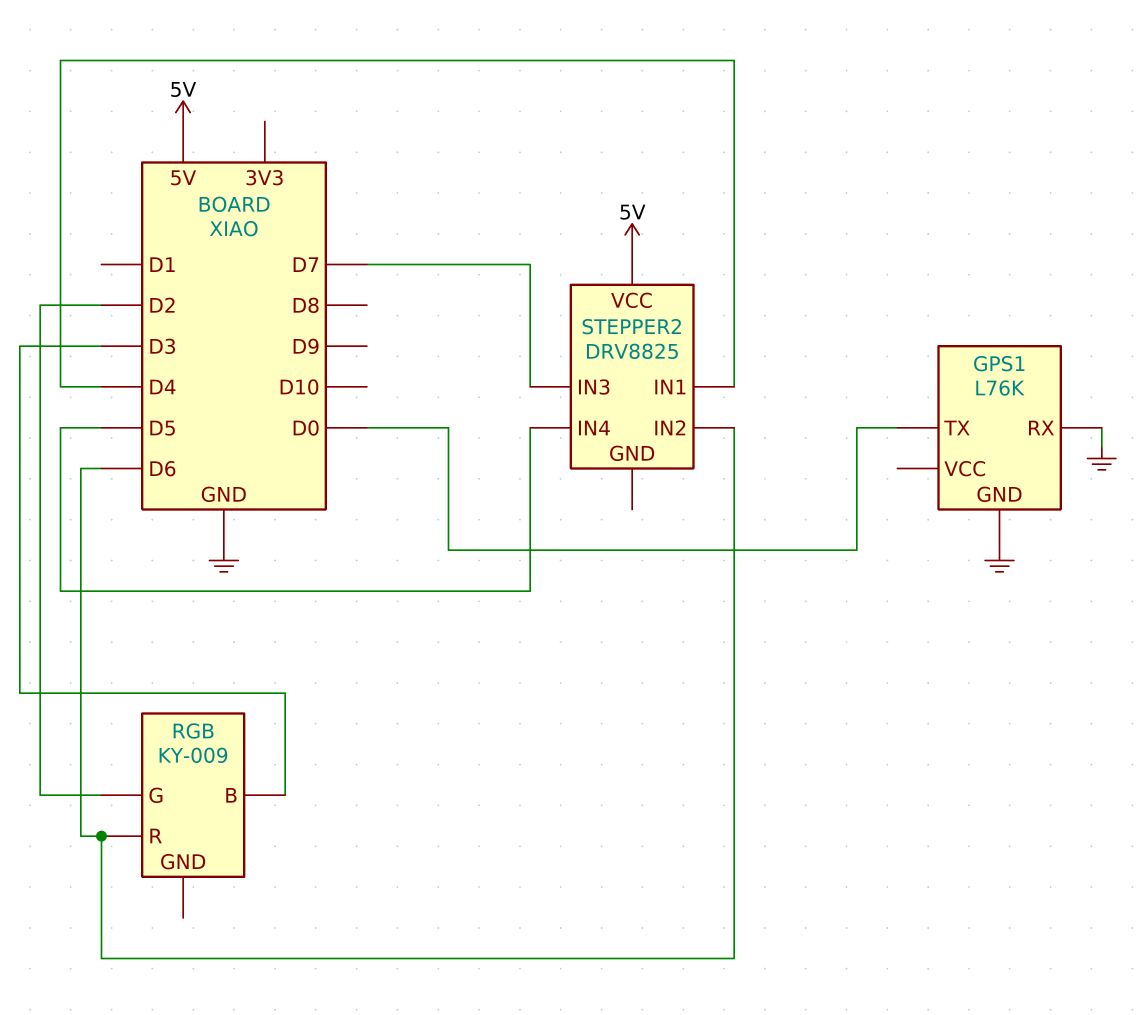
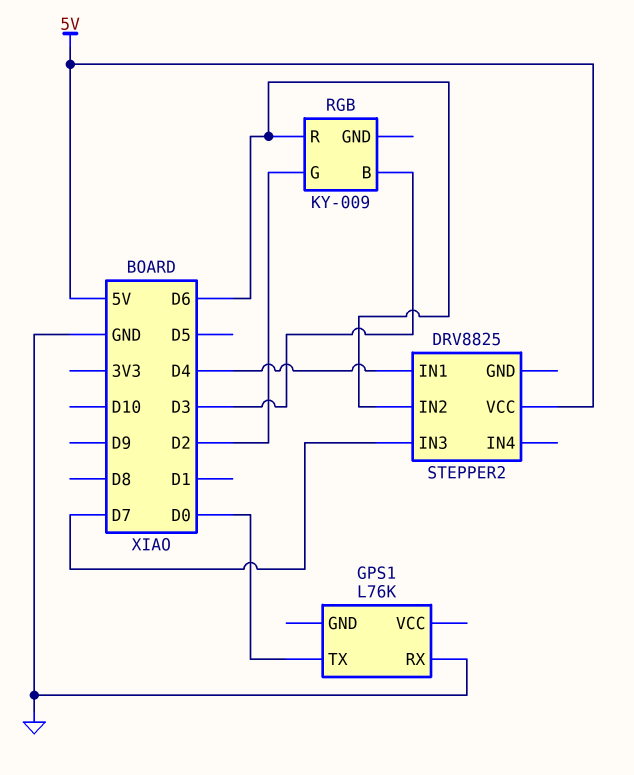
GPS1 pin GND: GND -> none
STEPPER2 pin IN4: D5 -> none

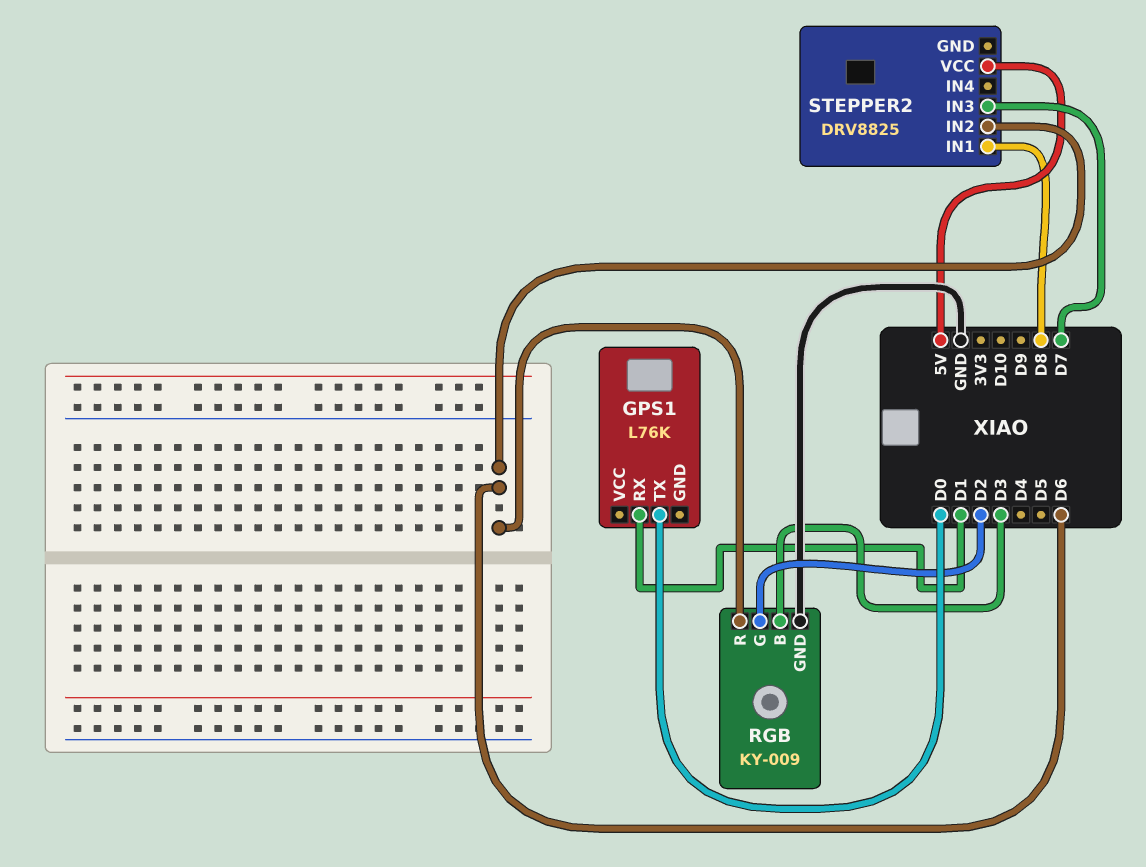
GPS1 pin RX: GND -> D1
RGB pin GND: none -> GND
STEPPER2 pin IN1: D4 -> D8

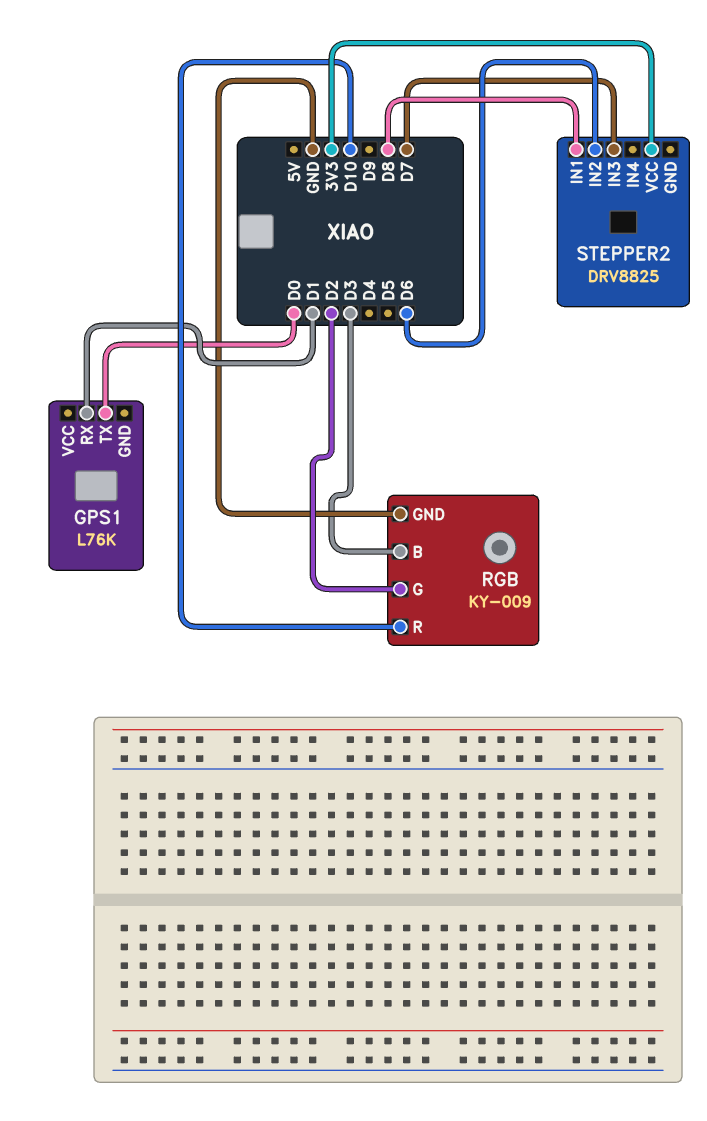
RGB pin R: D6 -> D10
STEPPER2 pin VCC: 5V -> 3V3

